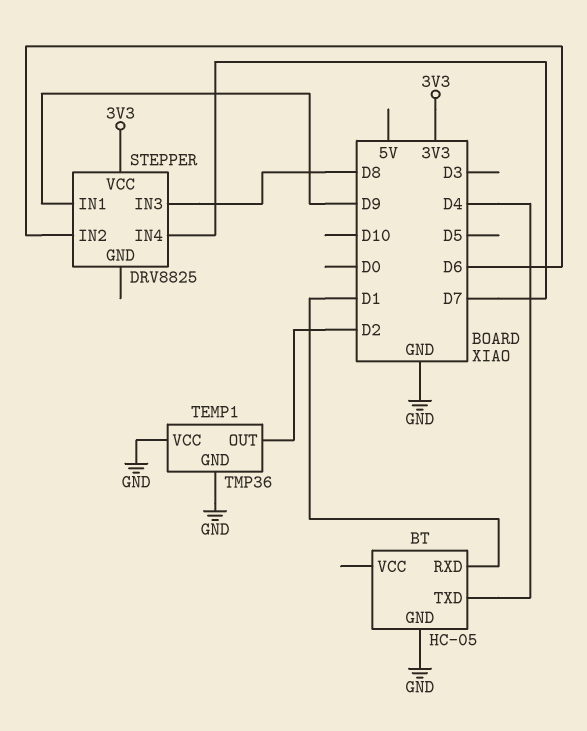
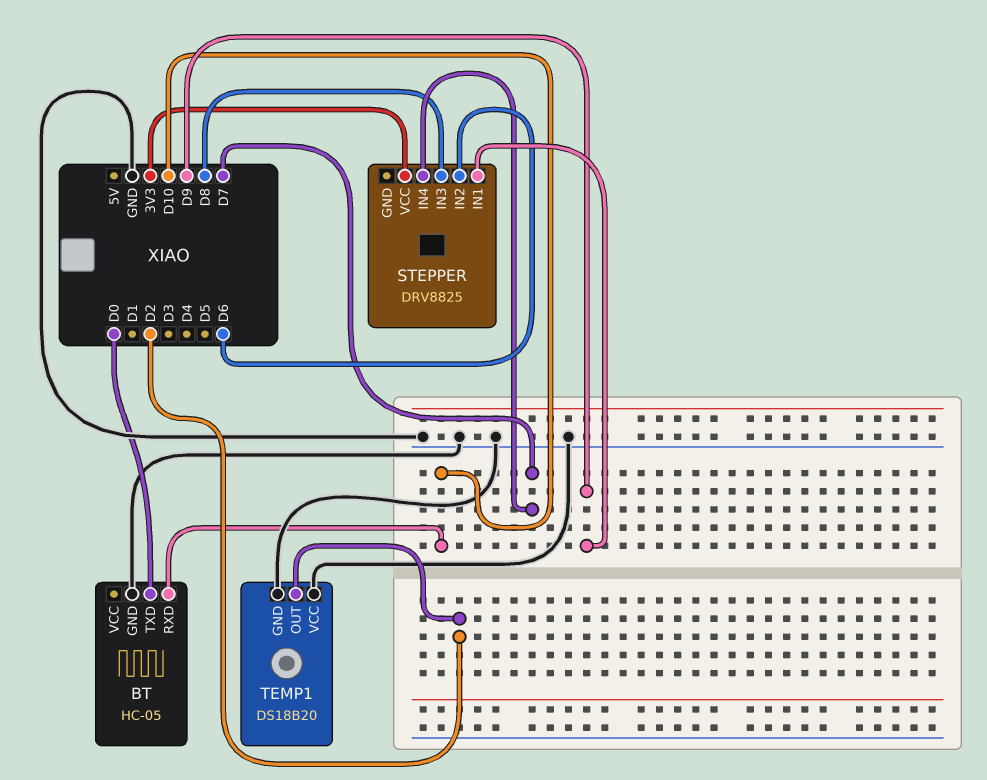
BT pin RXD: D1 -> D10
BT pin TXD: D4 -> D0
TEMP1: TMP36 -> DS18B20

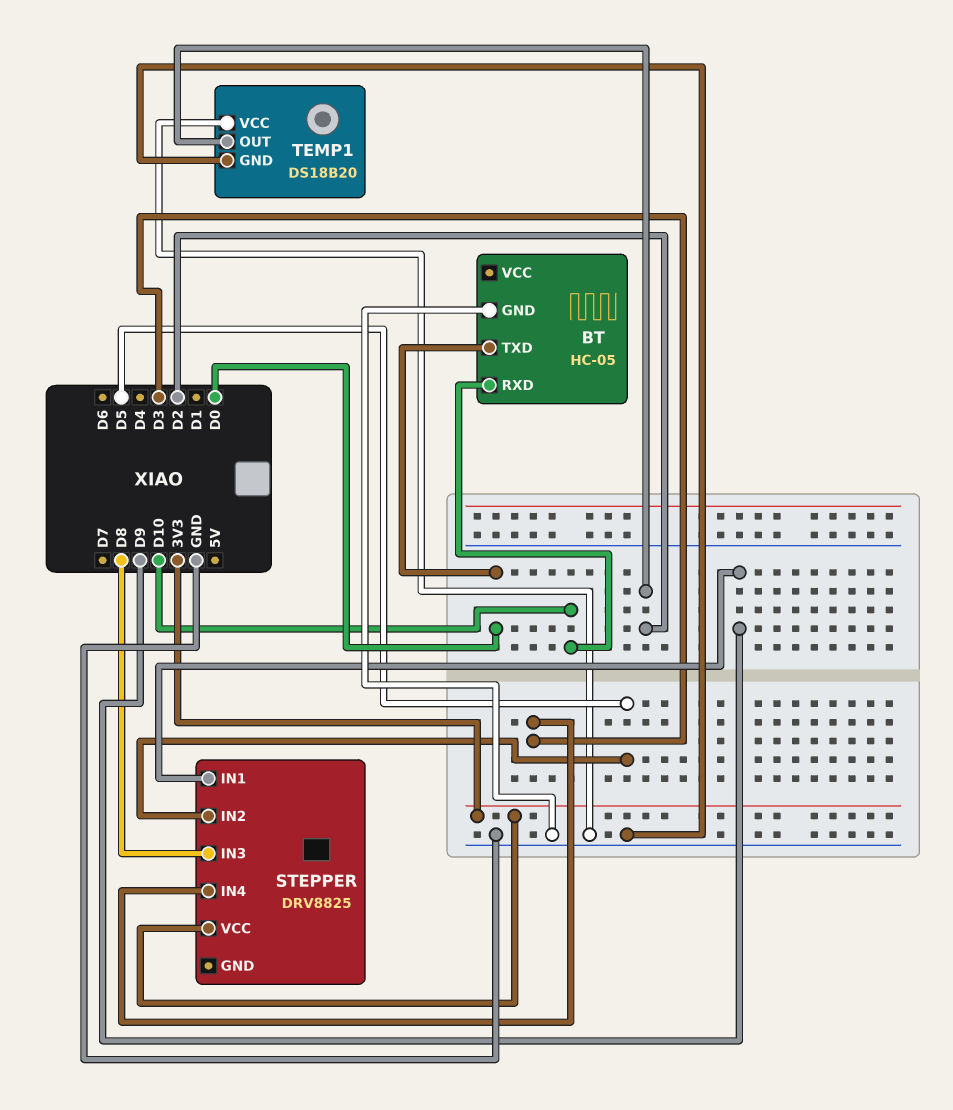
STEPPER pin IN2: D6 -> D5
STEPPER pin IN4: D7 -> D3

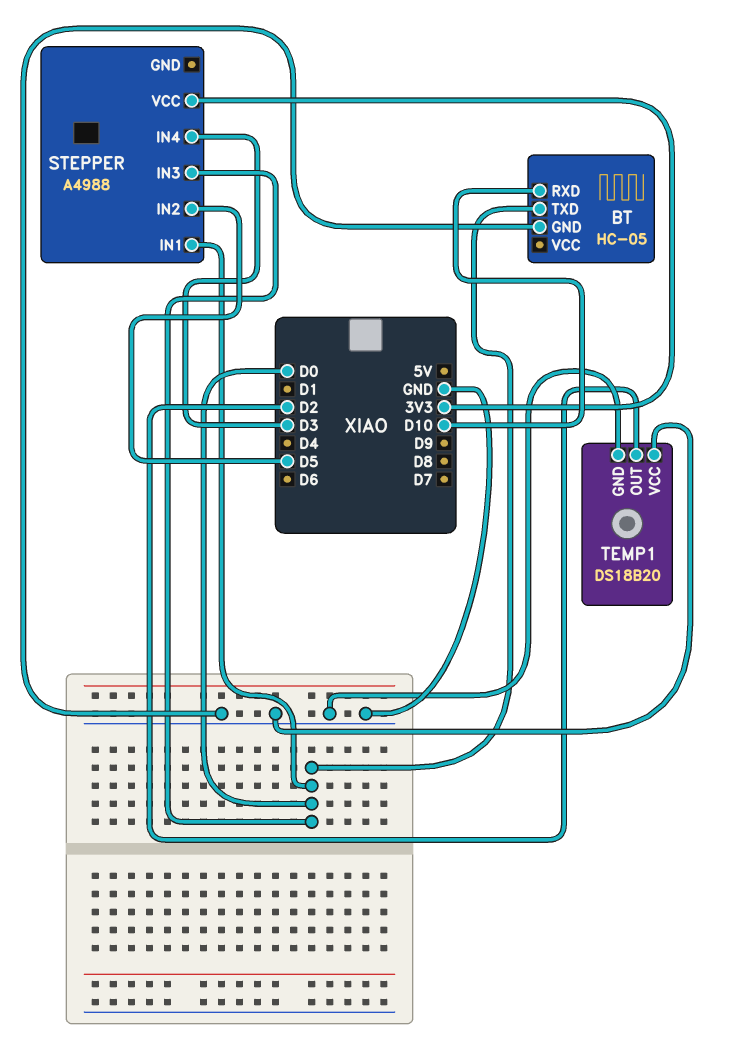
STEPPER: DRV8825 -> A4988
STEPPER pin IN1: D9 -> D0
STEPPER pin IN3: D8 -> D0

